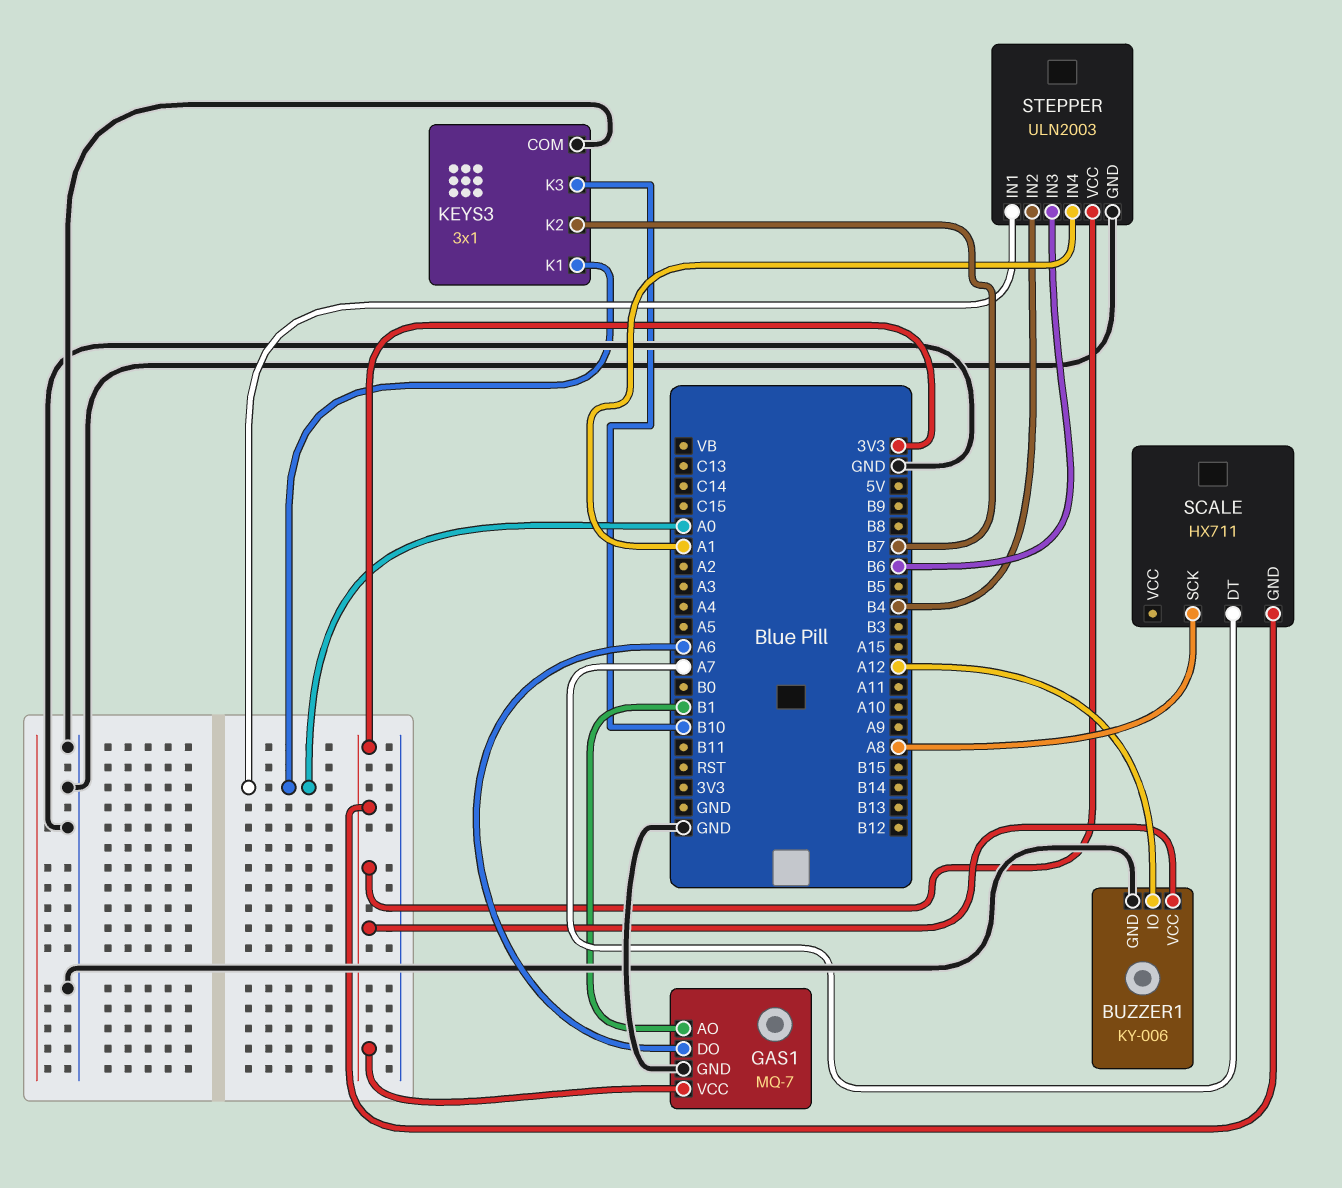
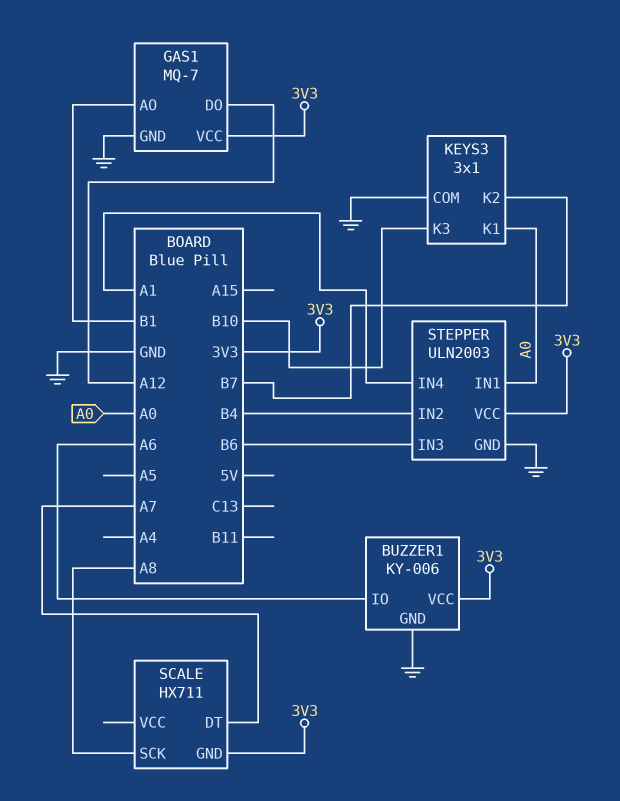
BUZZER1 pin IO: A12 -> A6
GAS1 pin DO: A6 -> A12

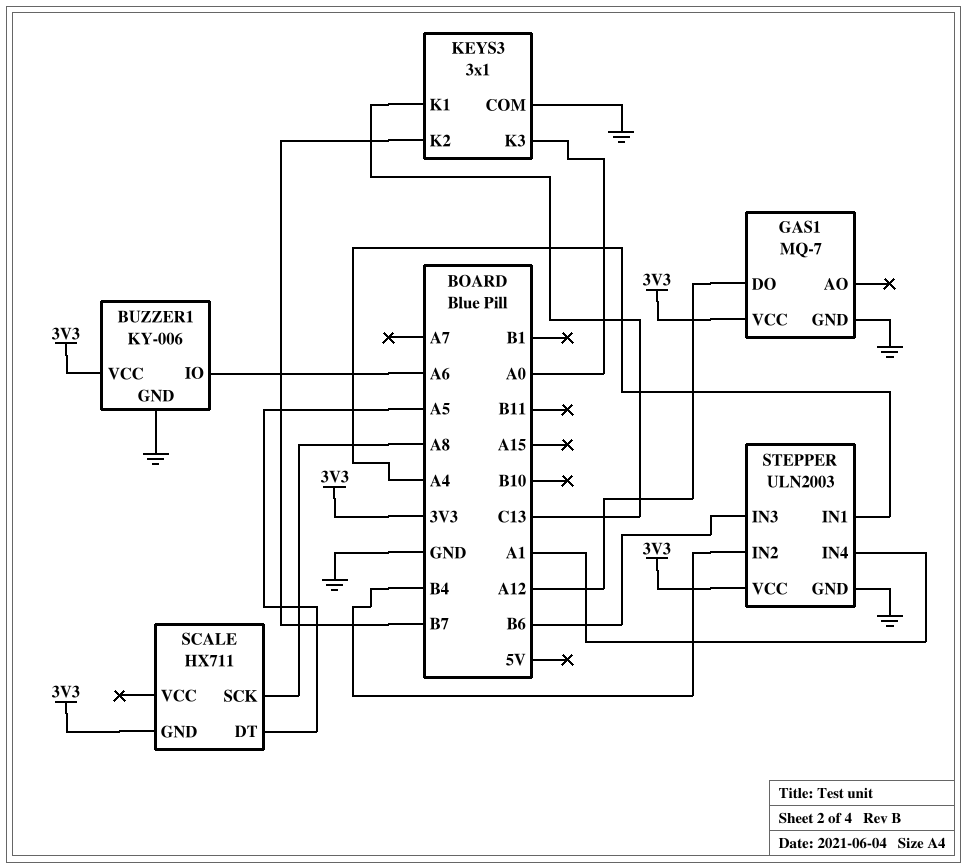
GAS1 pin AO: B1 -> none
KEYS3 pin K1: A0 -> C13
KEYS3 pin K3: B10 -> A0
SCALE pin DT: A7 -> A5
STEPPER pin IN1: A0 -> A4

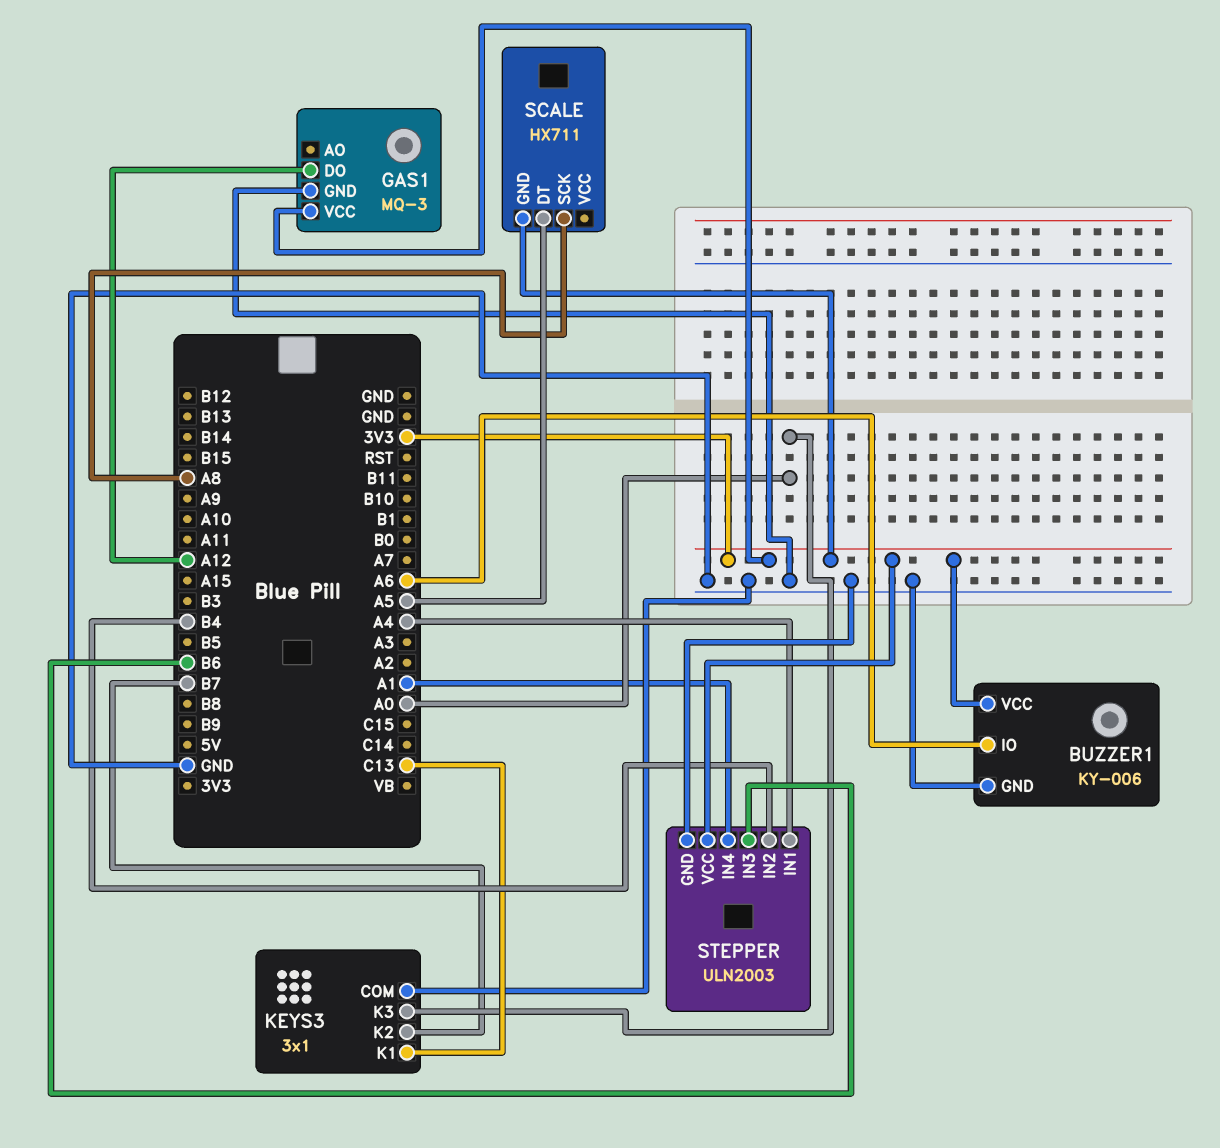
GAS1: MQ-7 -> MQ-3

